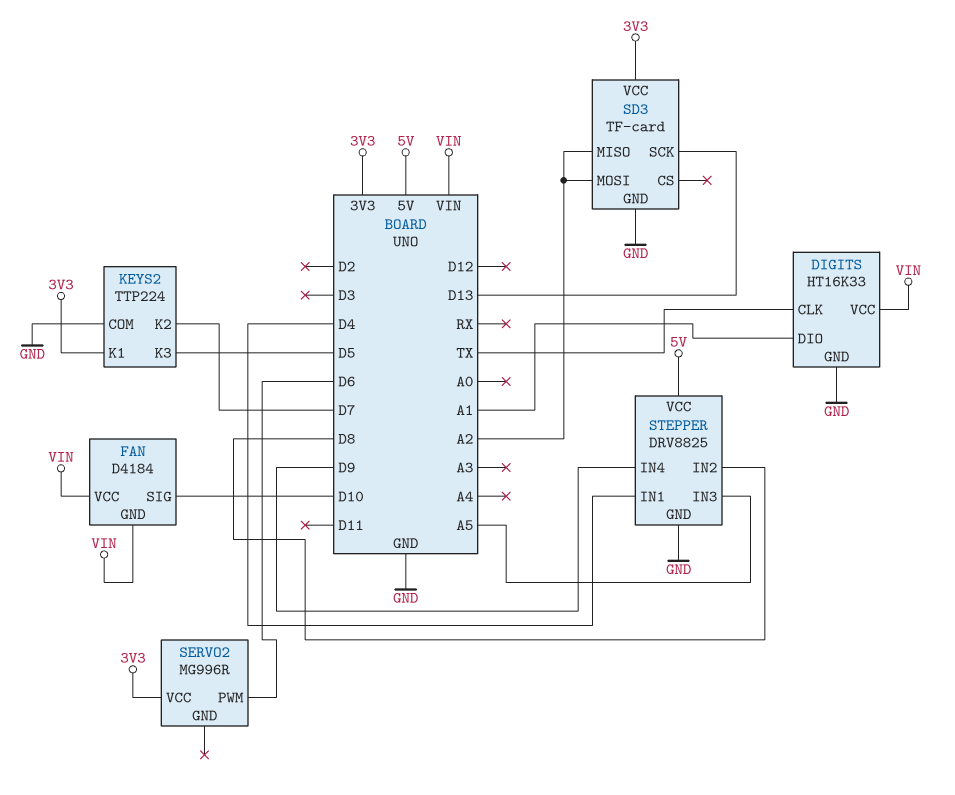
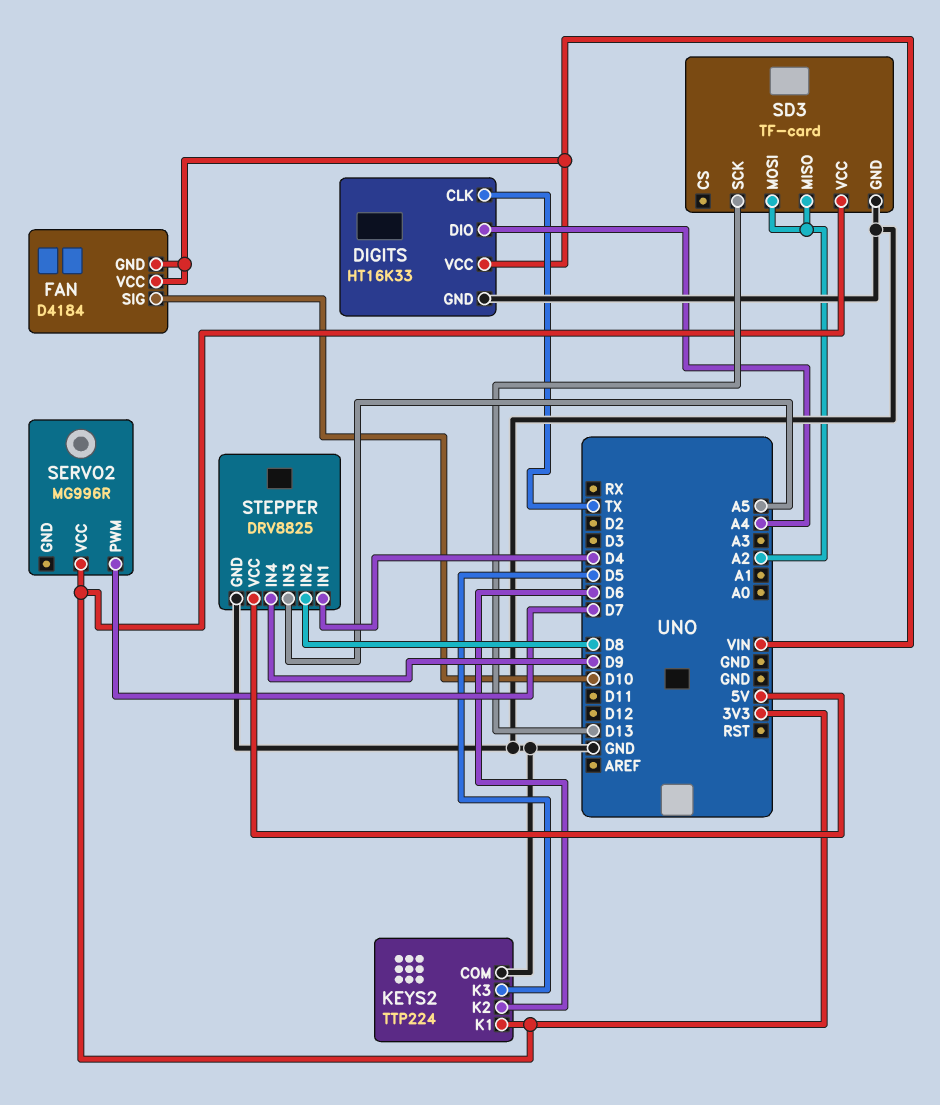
DIGITS pin DIO: A1 -> A4
KEYS2 pin K2: D7 -> D6
SERVO2 pin PWM: D6 -> D7

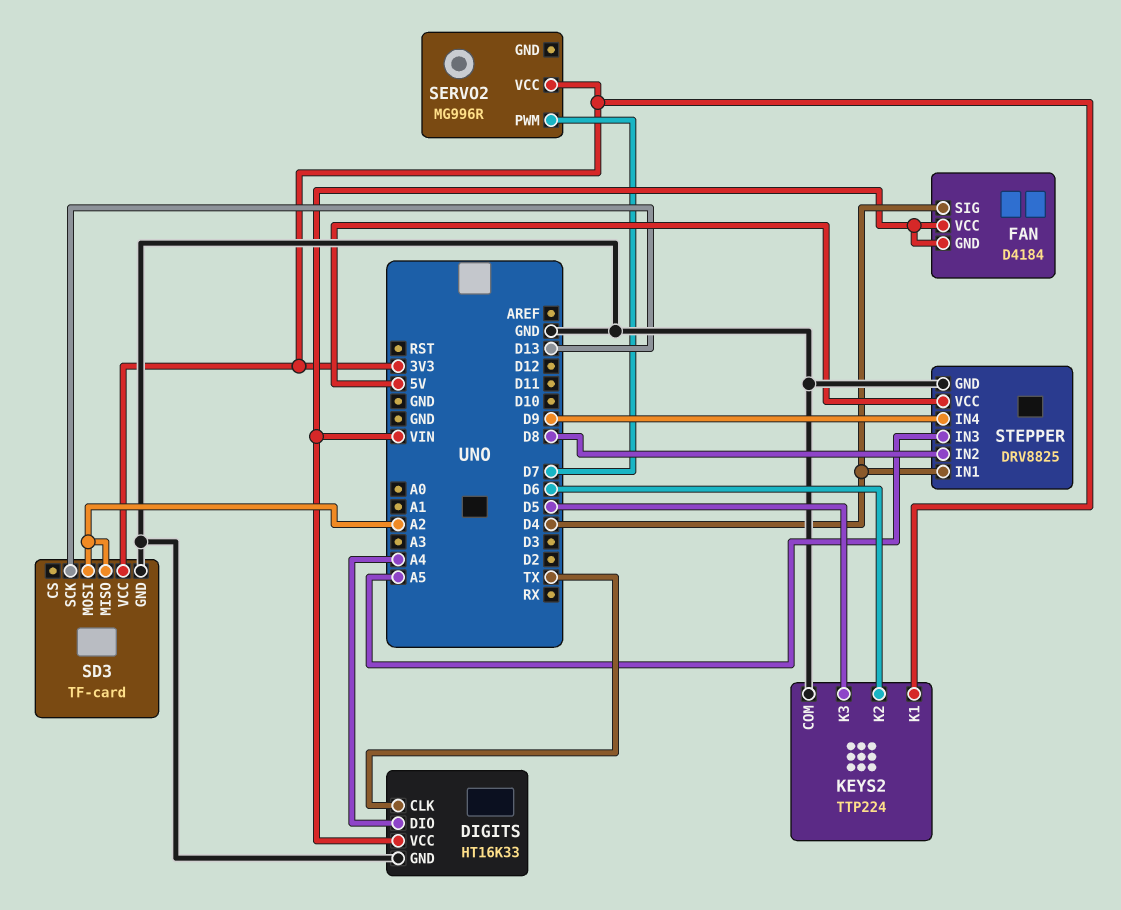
FAN pin SIG: D10 -> D4

